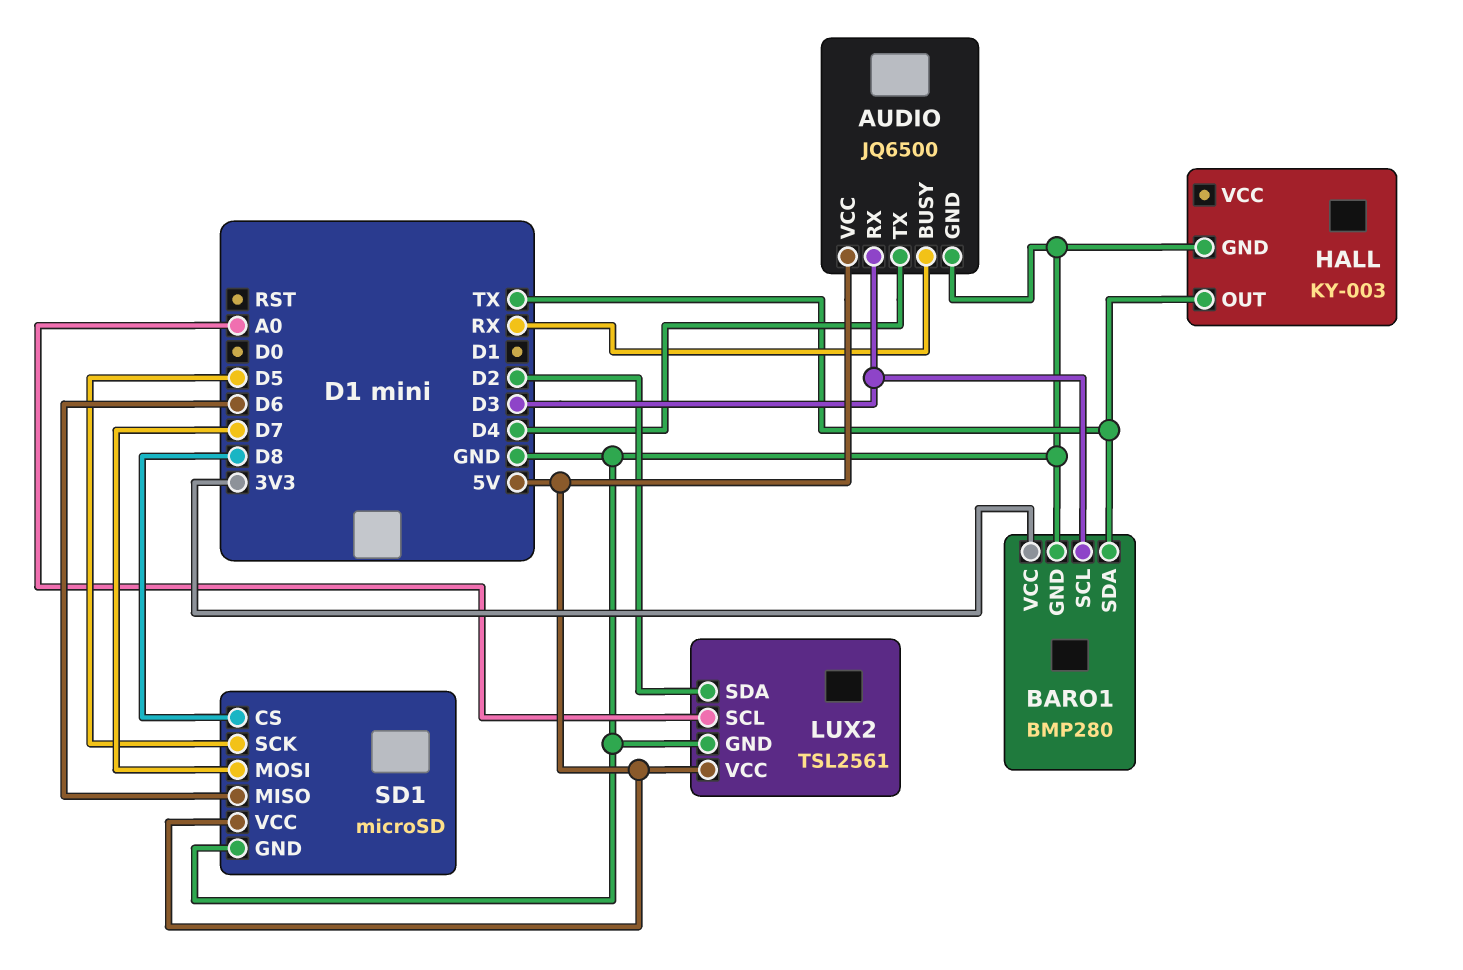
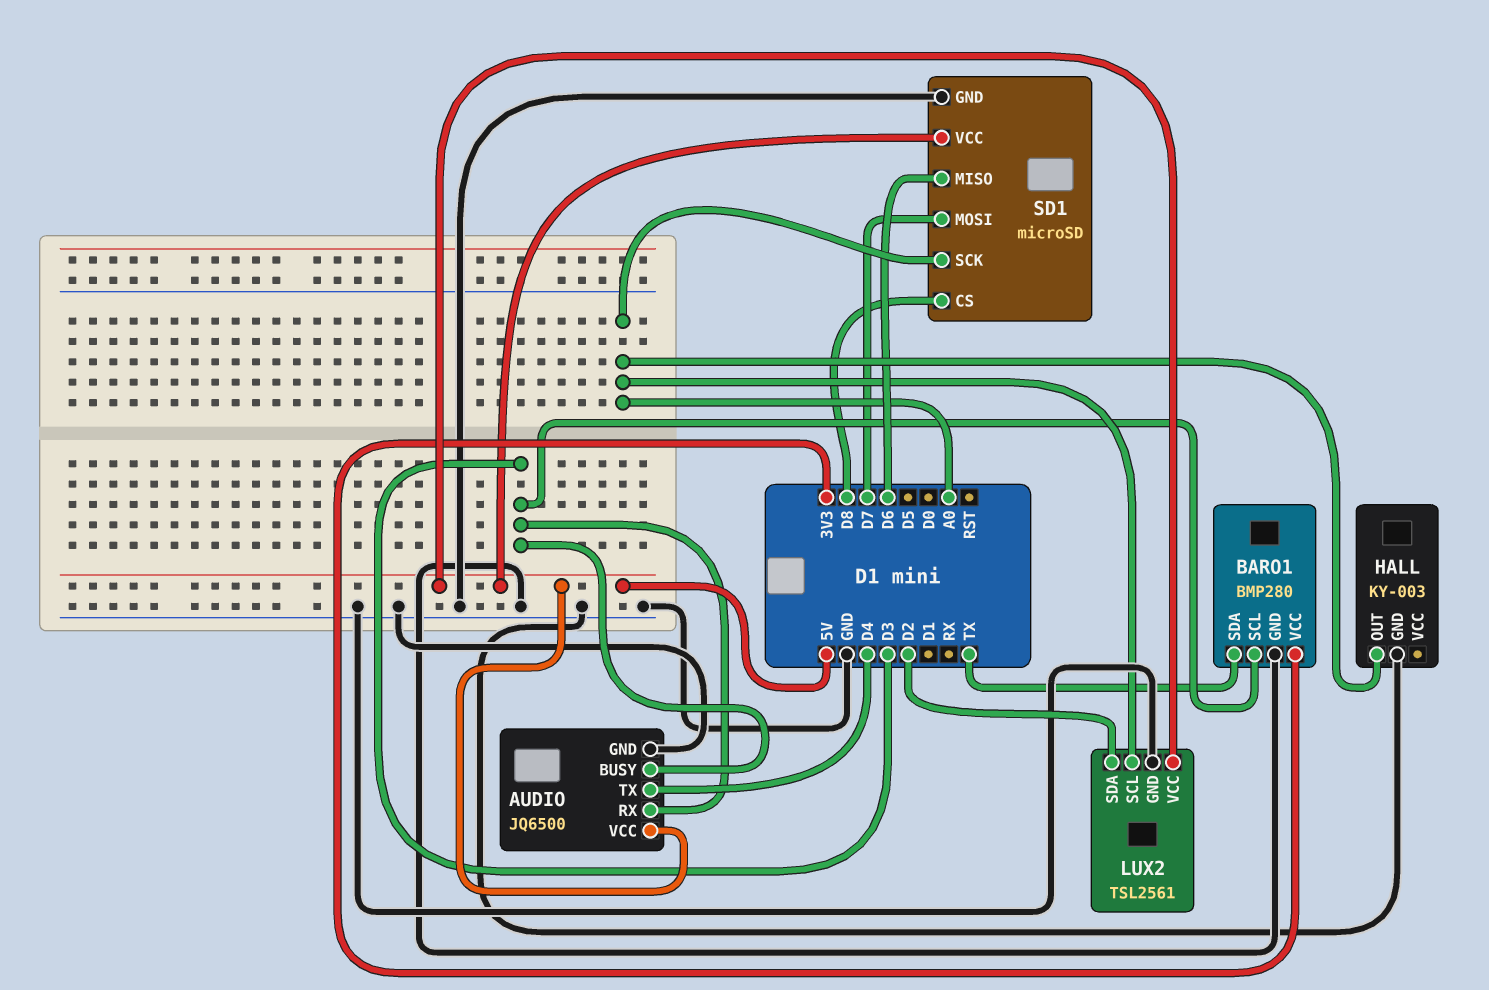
AUDIO pin BUSY: RX -> D3
HALL pin OUT: TX -> A0
SD1 pin SCK: D5 -> A0

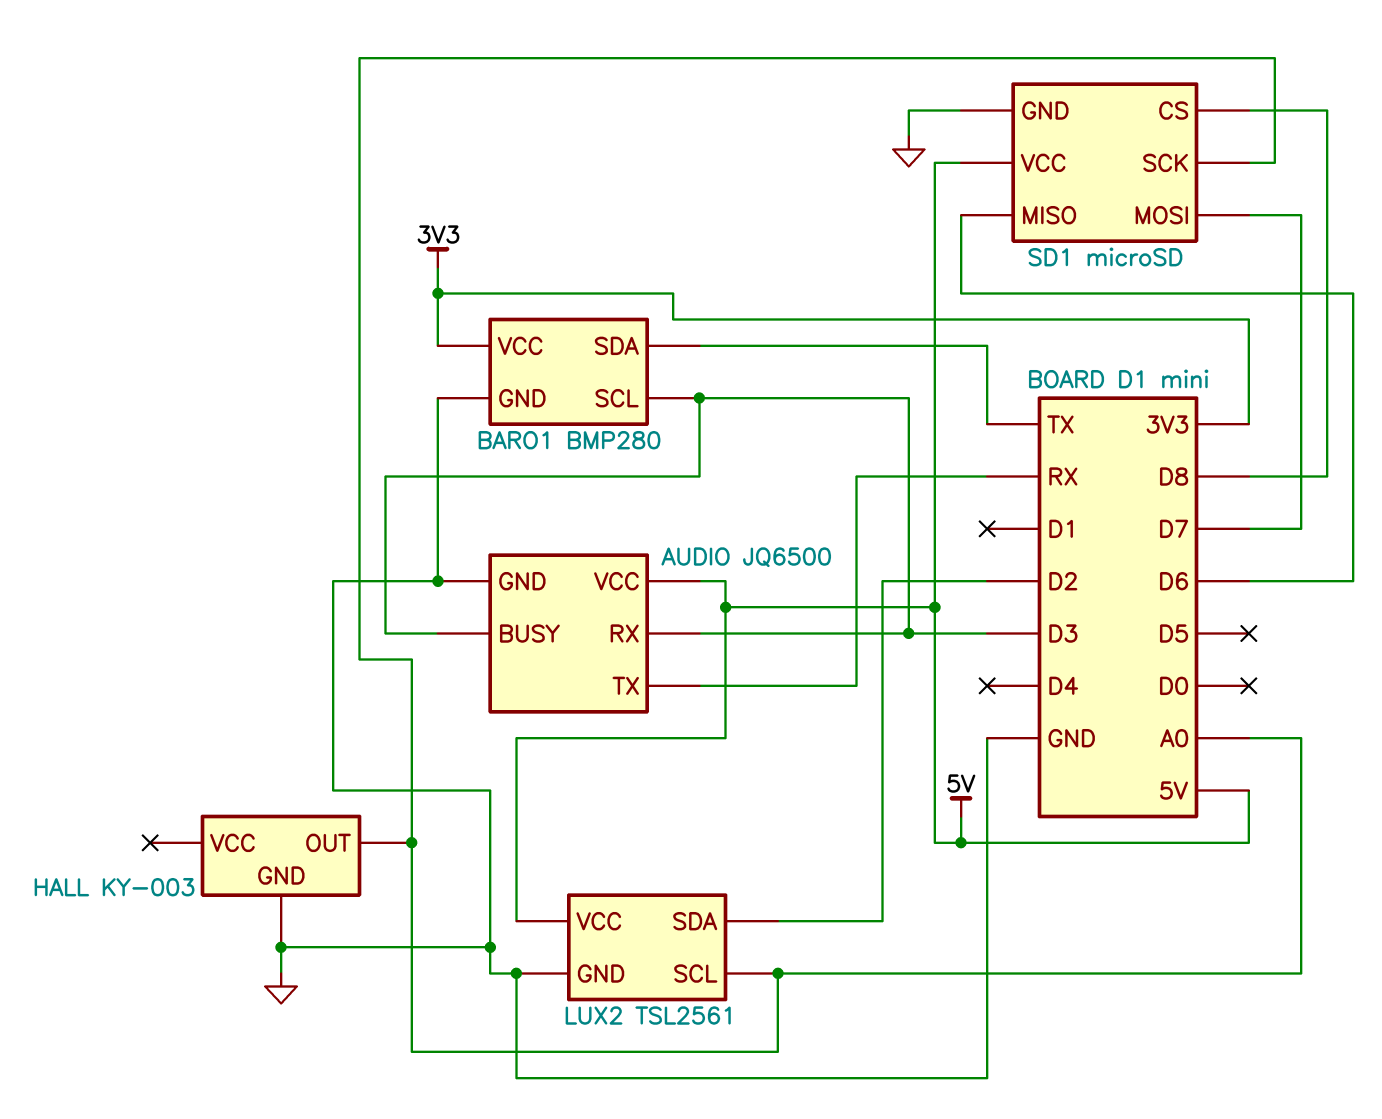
AUDIO pin TX: D4 -> RX

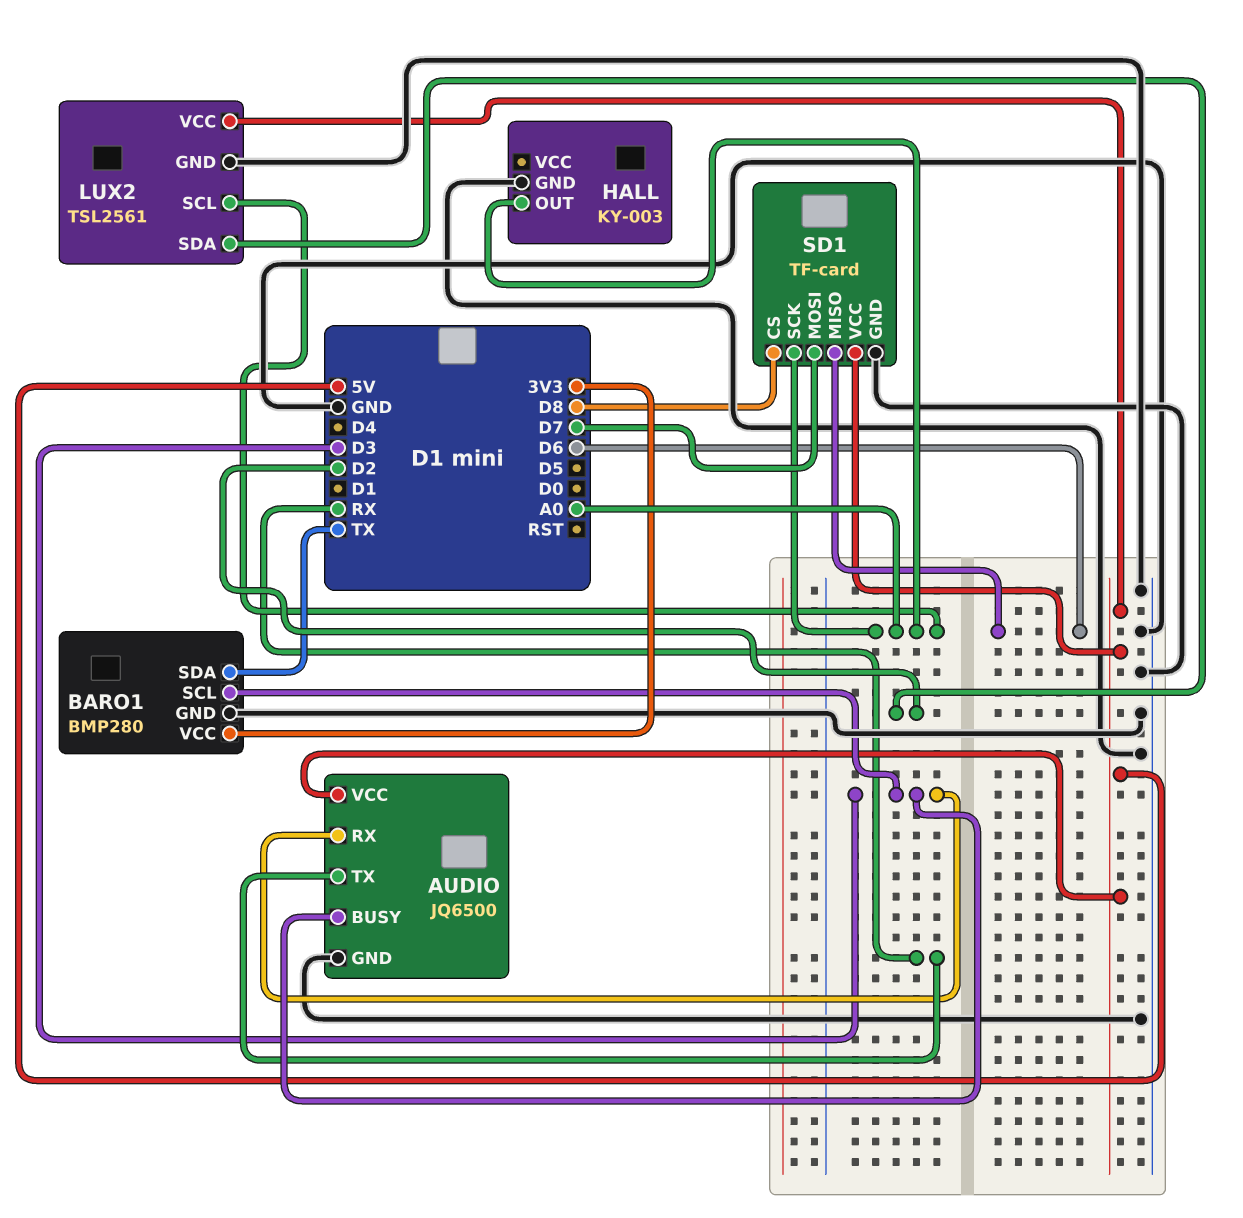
SD1: microSD -> TF-card

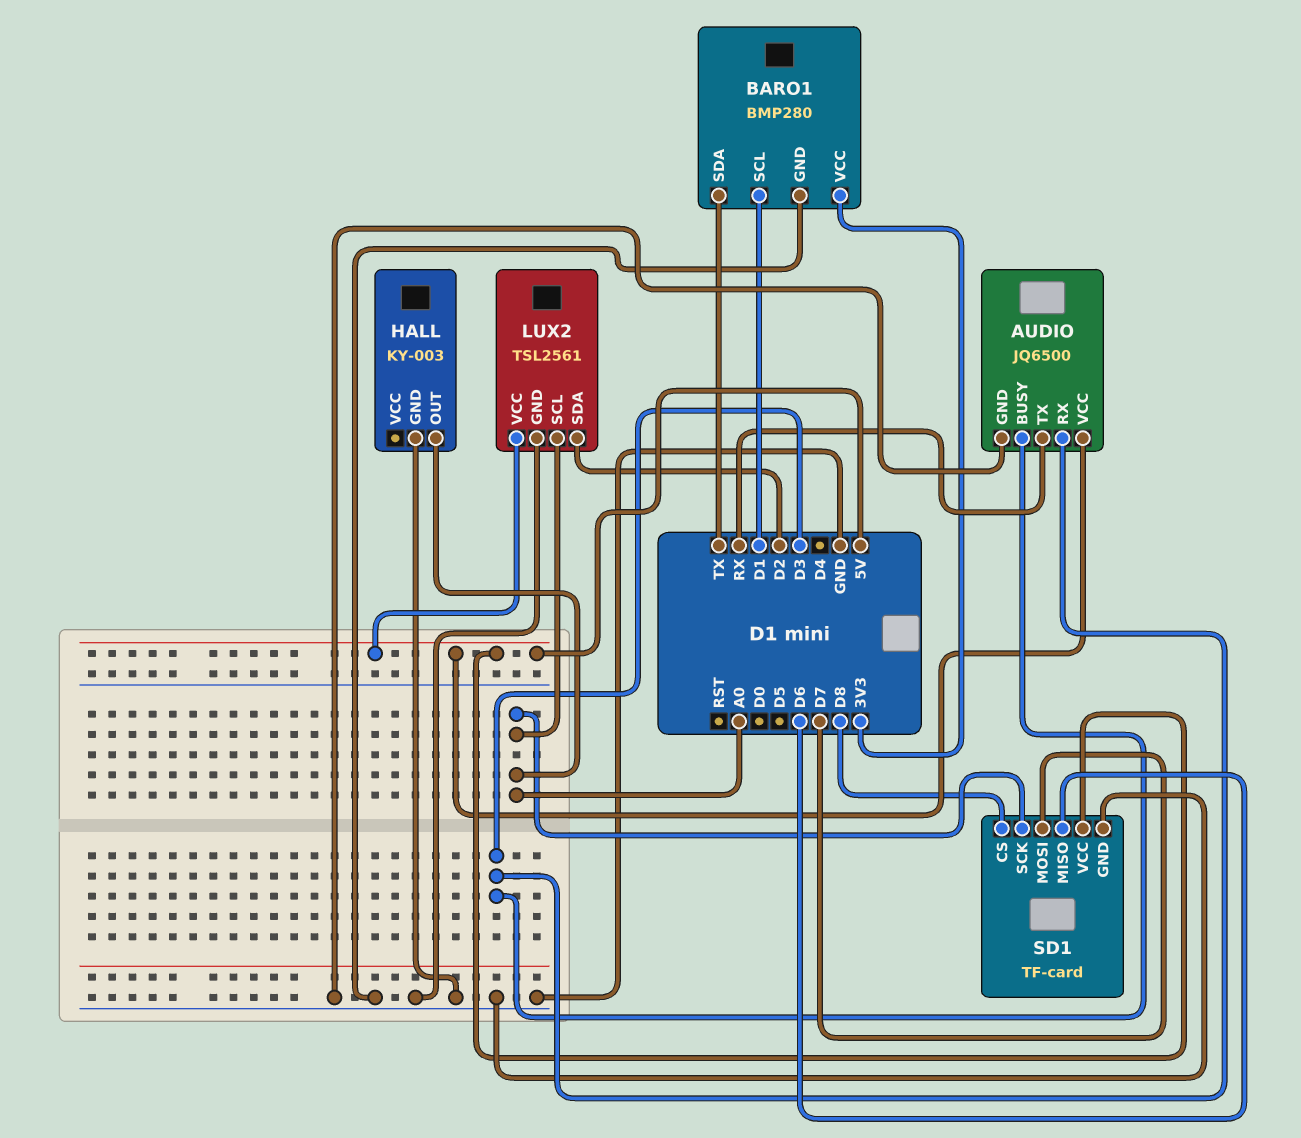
BARO1 pin SCL: D3 -> D1

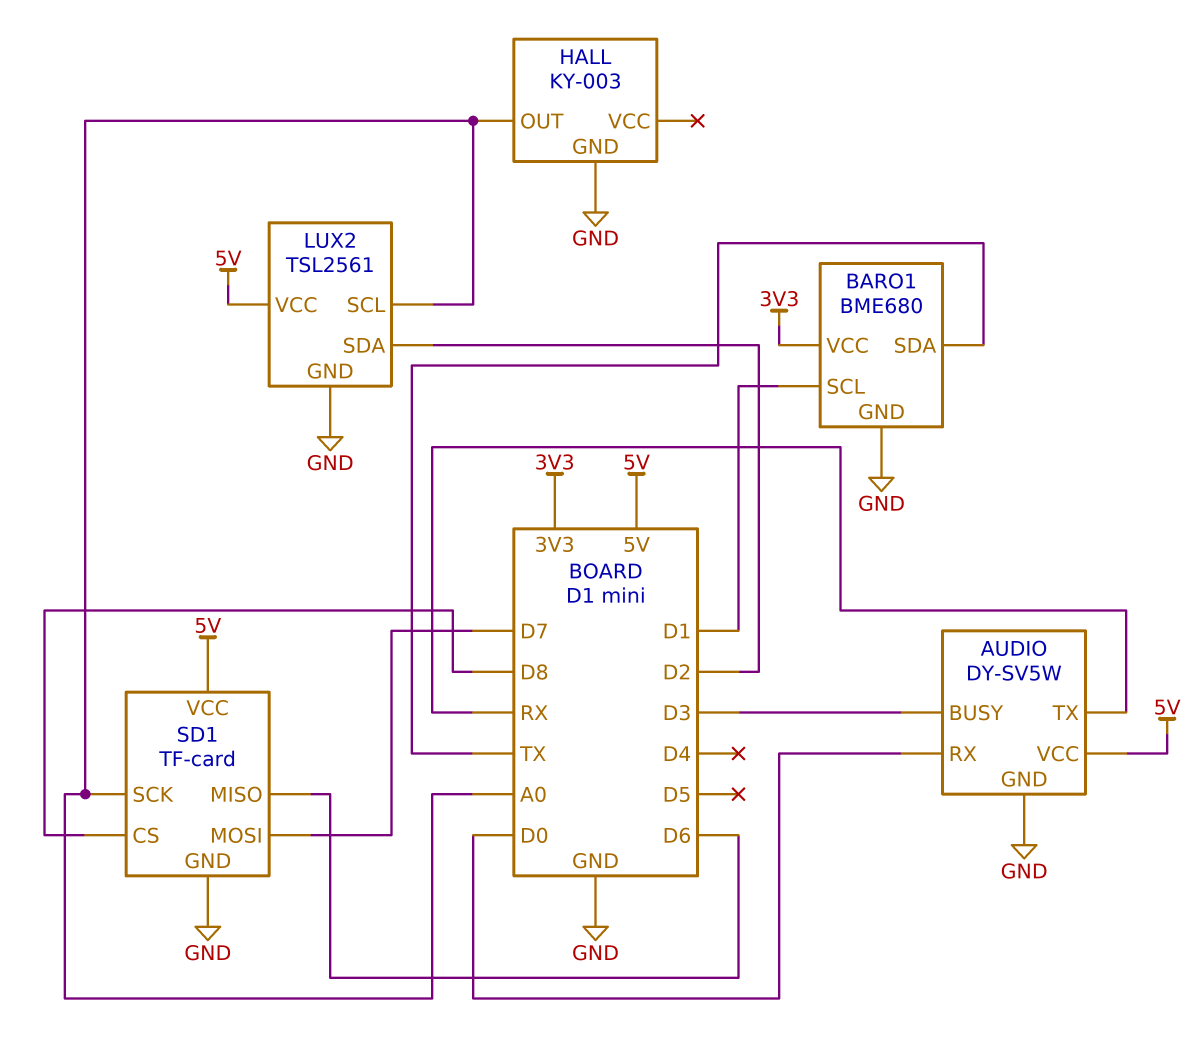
AUDIO: JQ6500 -> DY-SV5W
AUDIO pin RX: D3 -> D0
BARO1: BMP280 -> BME680

